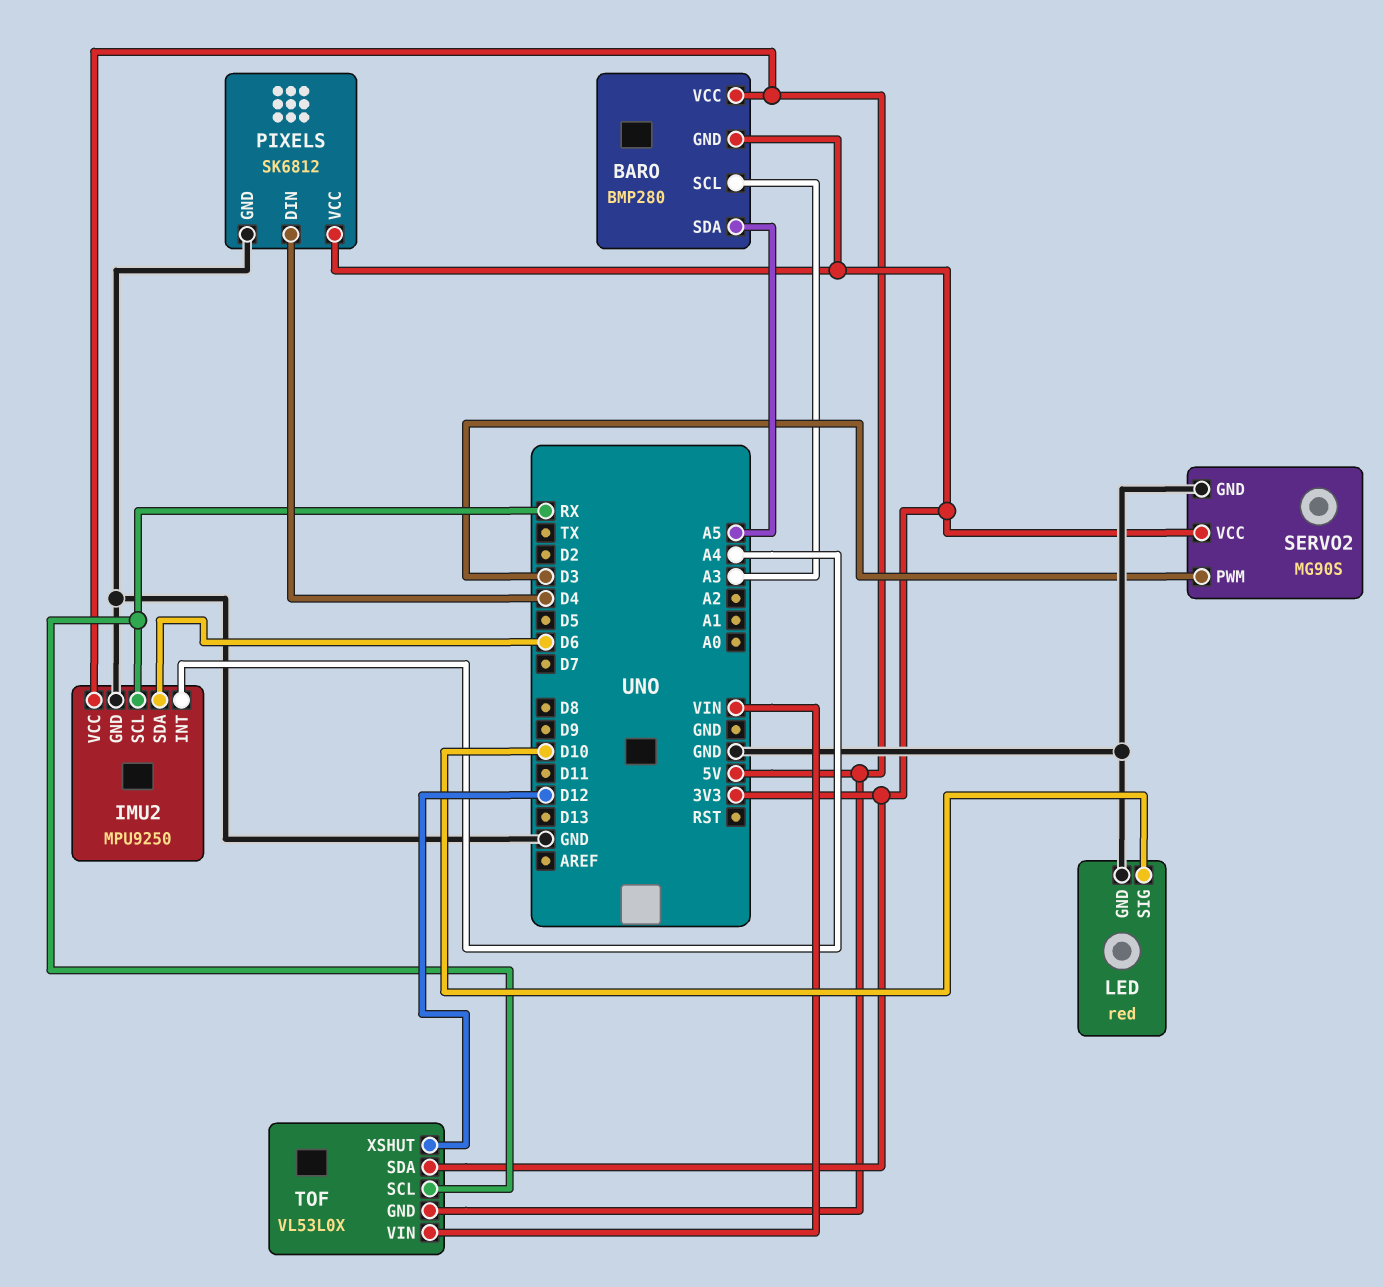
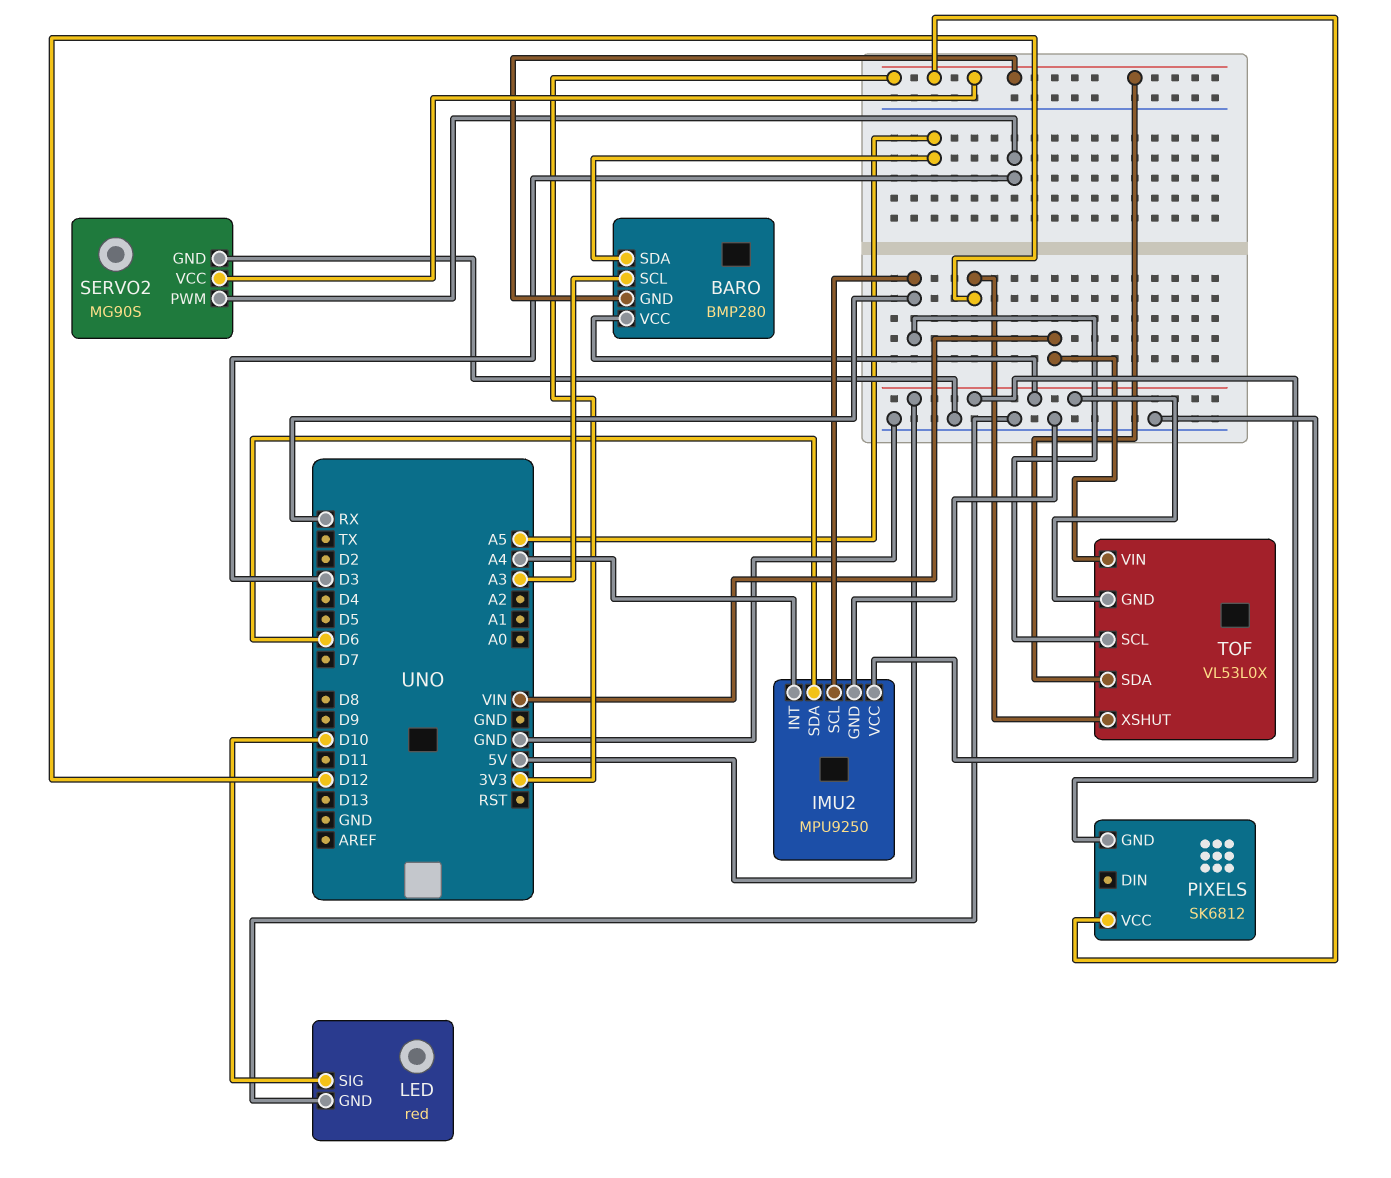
PIXELS pin DIN: D4 -> none

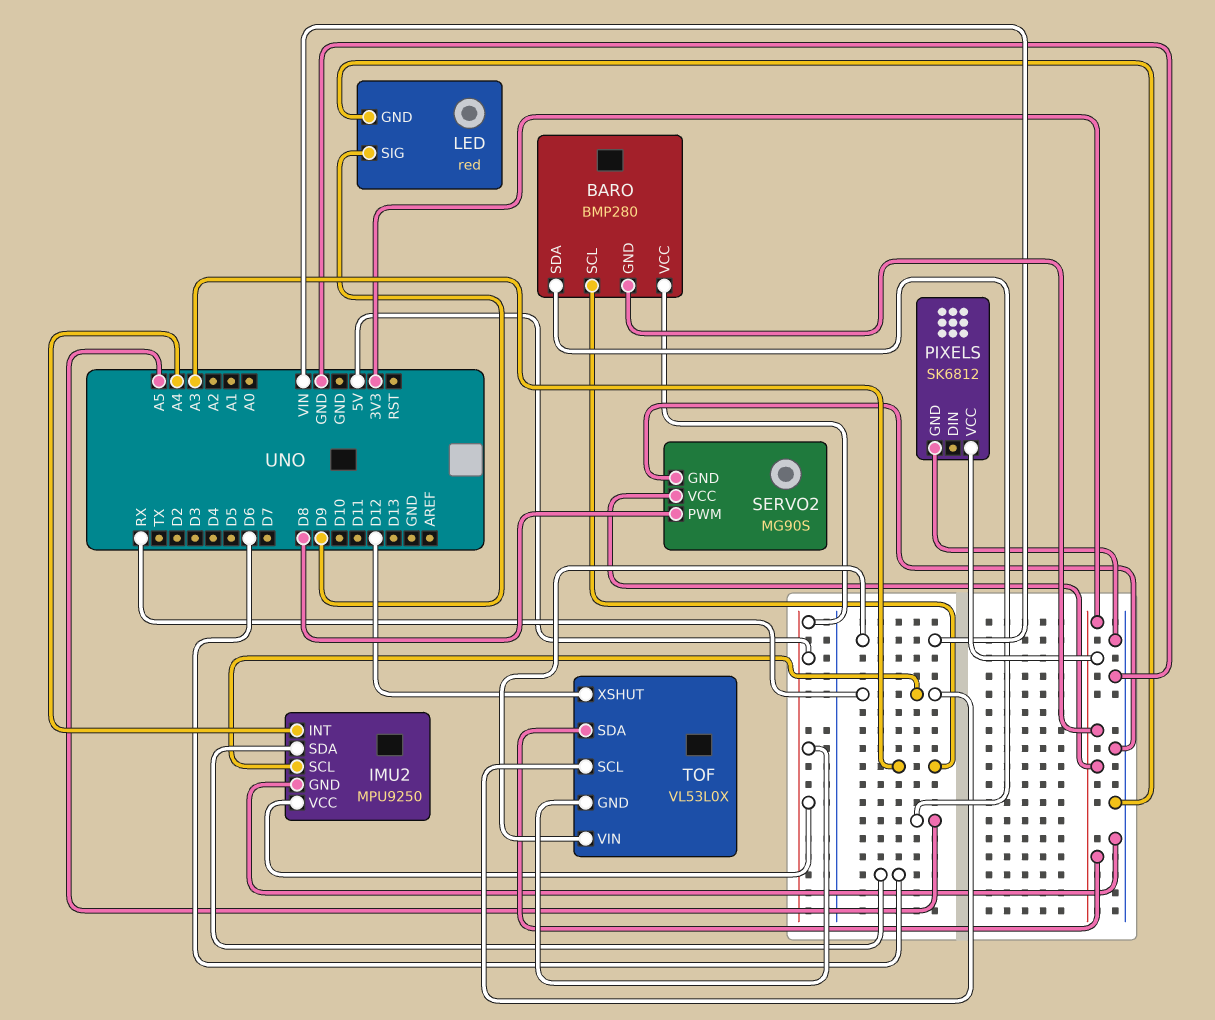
LED pin SIG: D10 -> D9
SERVO2 pin PWM: D3 -> D8

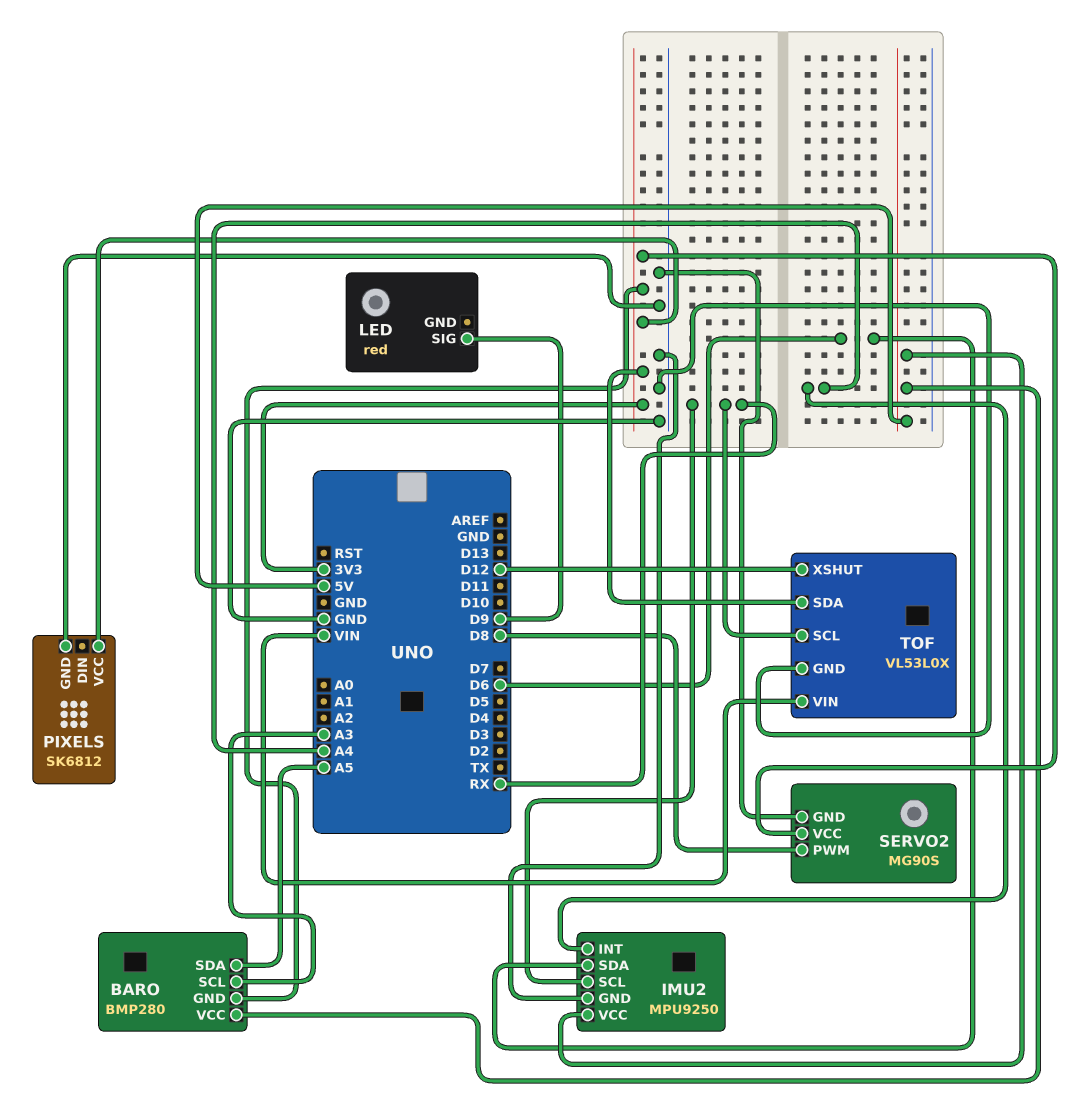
LED pin GND: GND -> none
TOF pin GND: 5V -> GND

